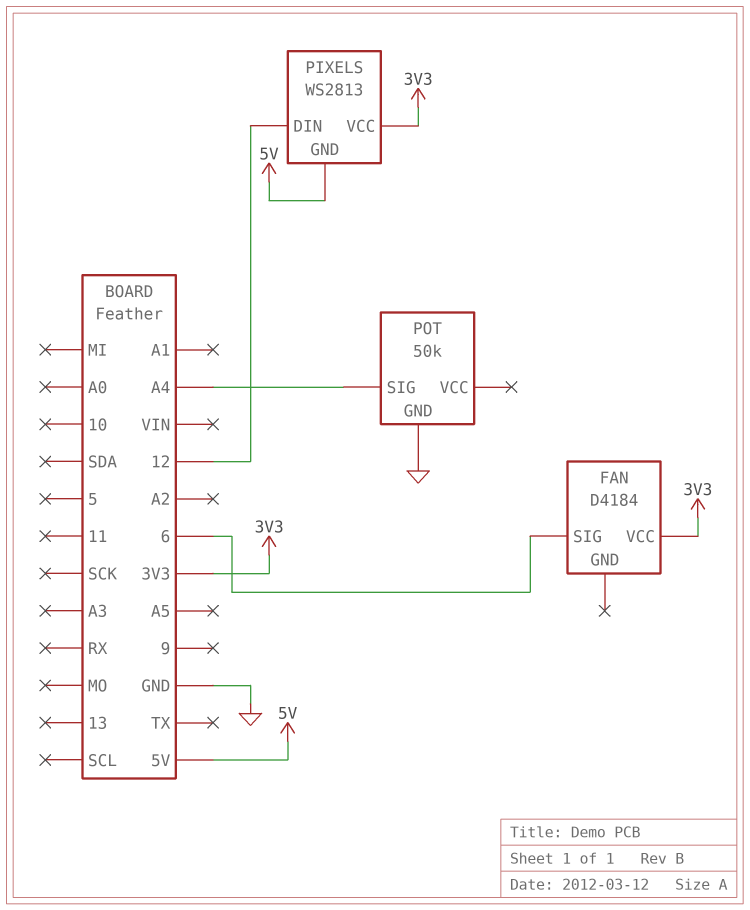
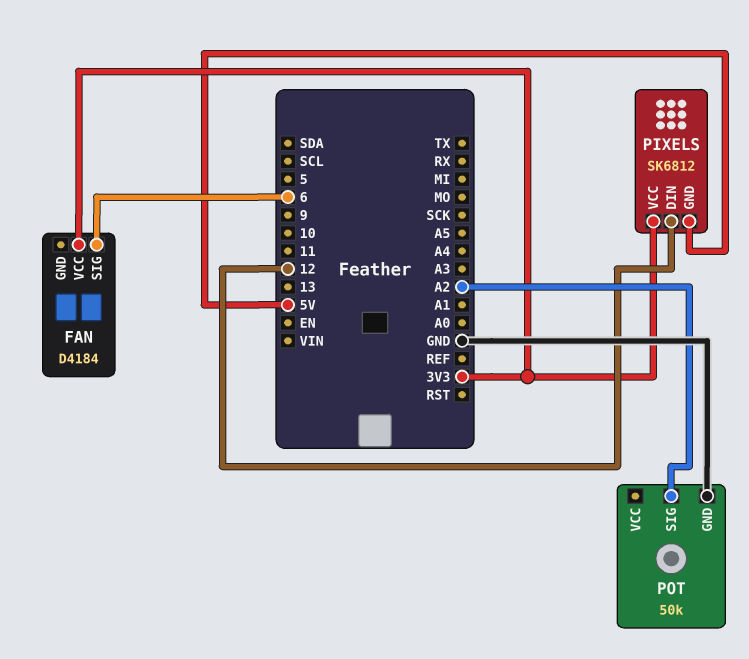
PIXELS: WS2813 -> SK6812
POT pin SIG: A4 -> A2

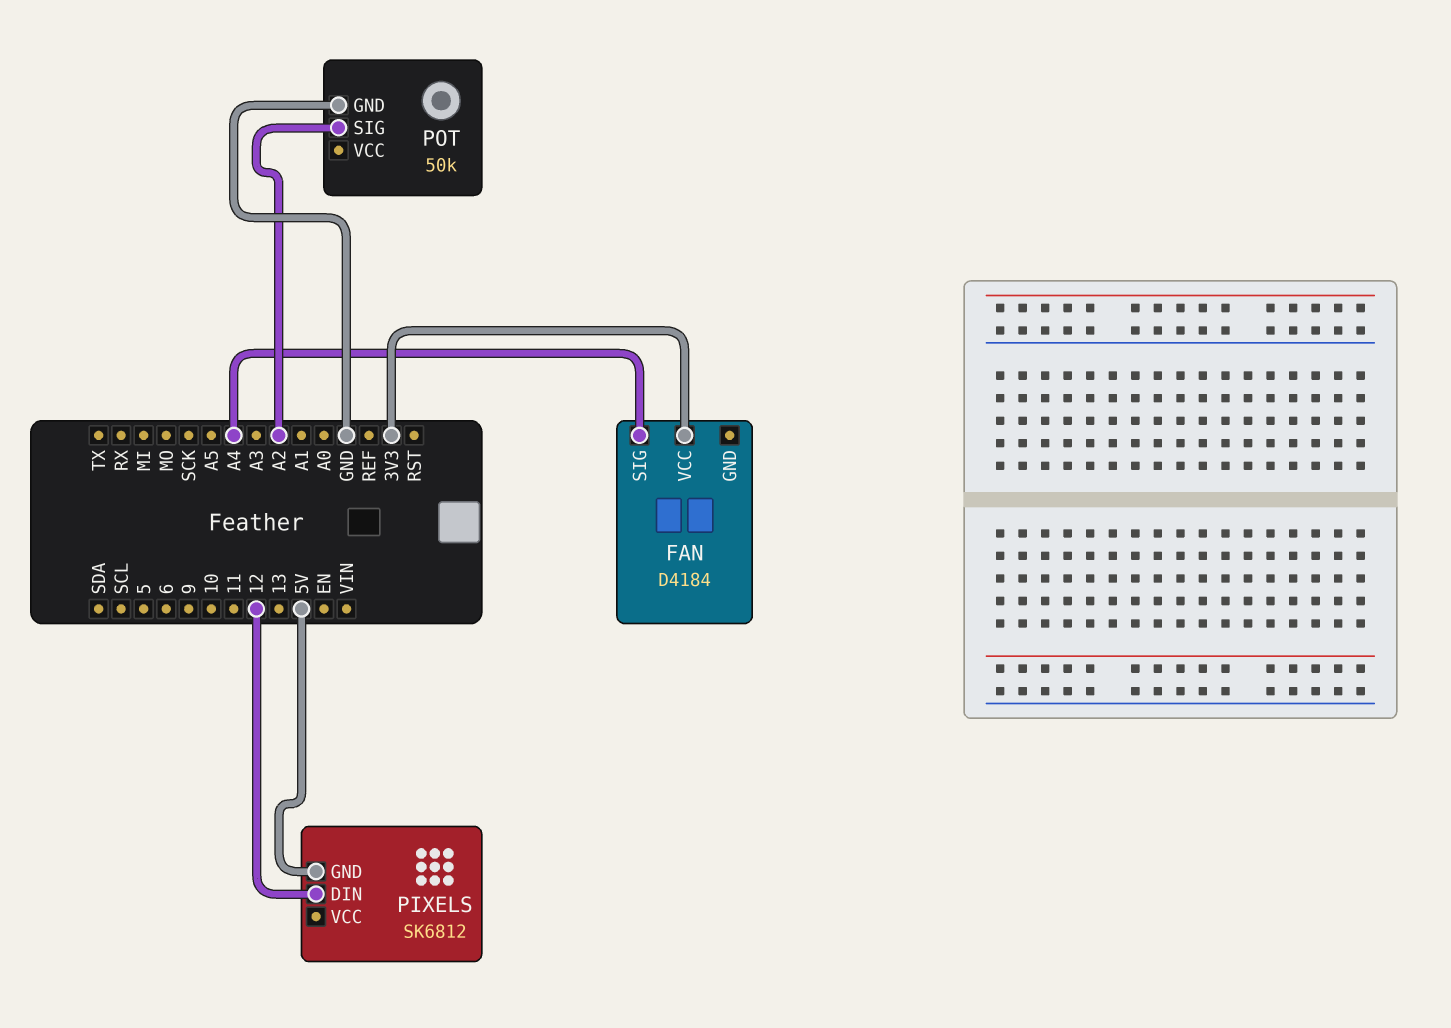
FAN pin SIG: 6 -> A4
PIXELS pin VCC: 3V3 -> none

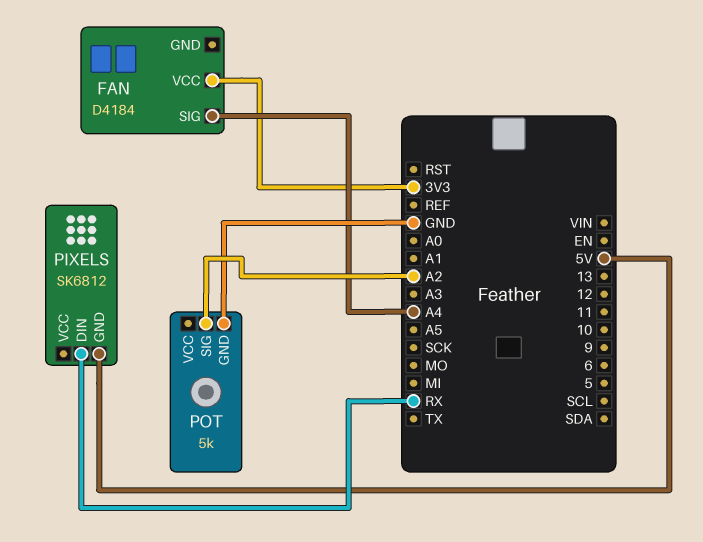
PIXELS pin DIN: 12 -> RX
POT: 50k -> 5k

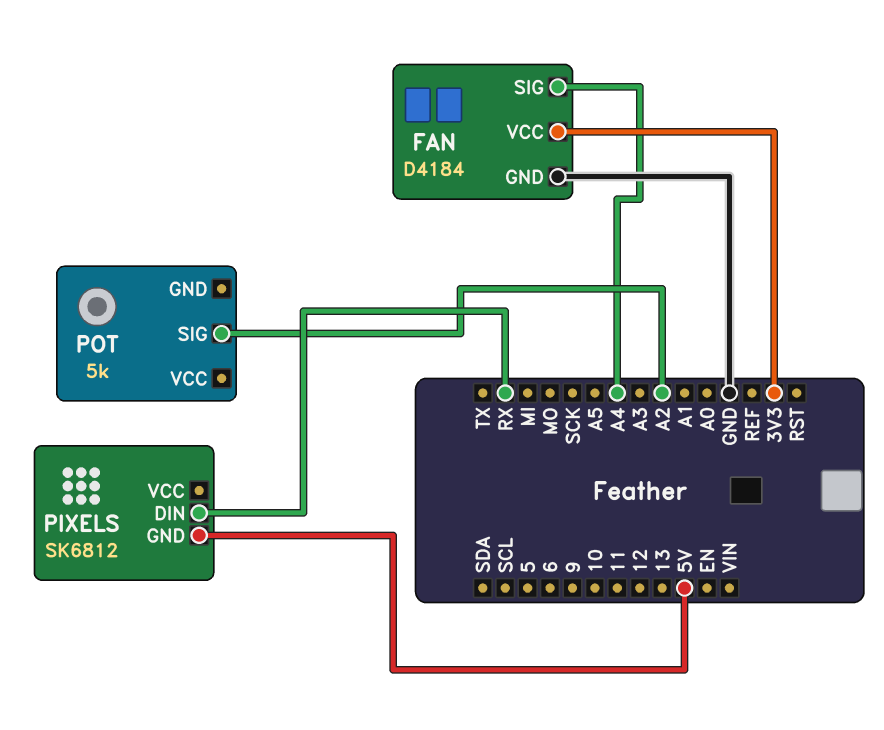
FAN pin GND: none -> GND
POT pin GND: GND -> none

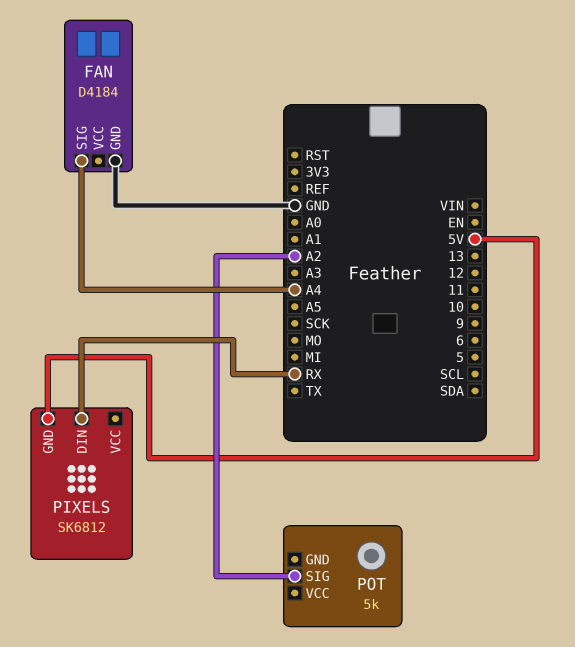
FAN pin VCC: 3V3 -> none

